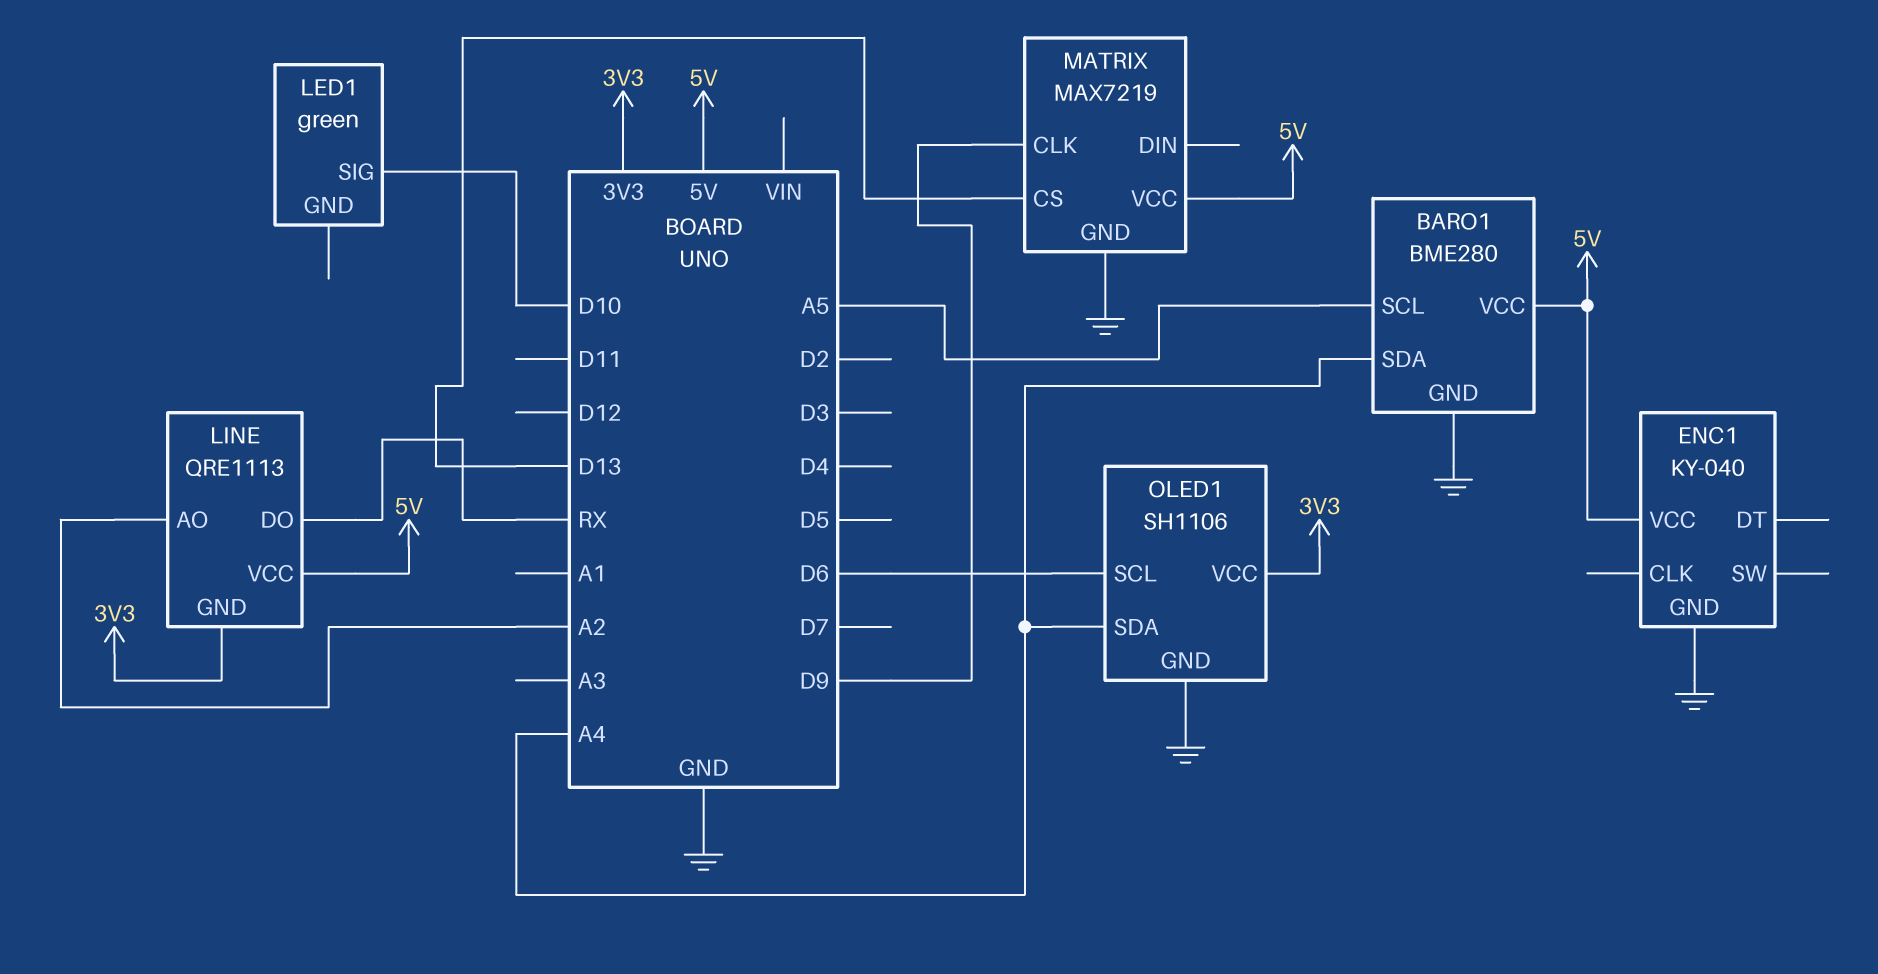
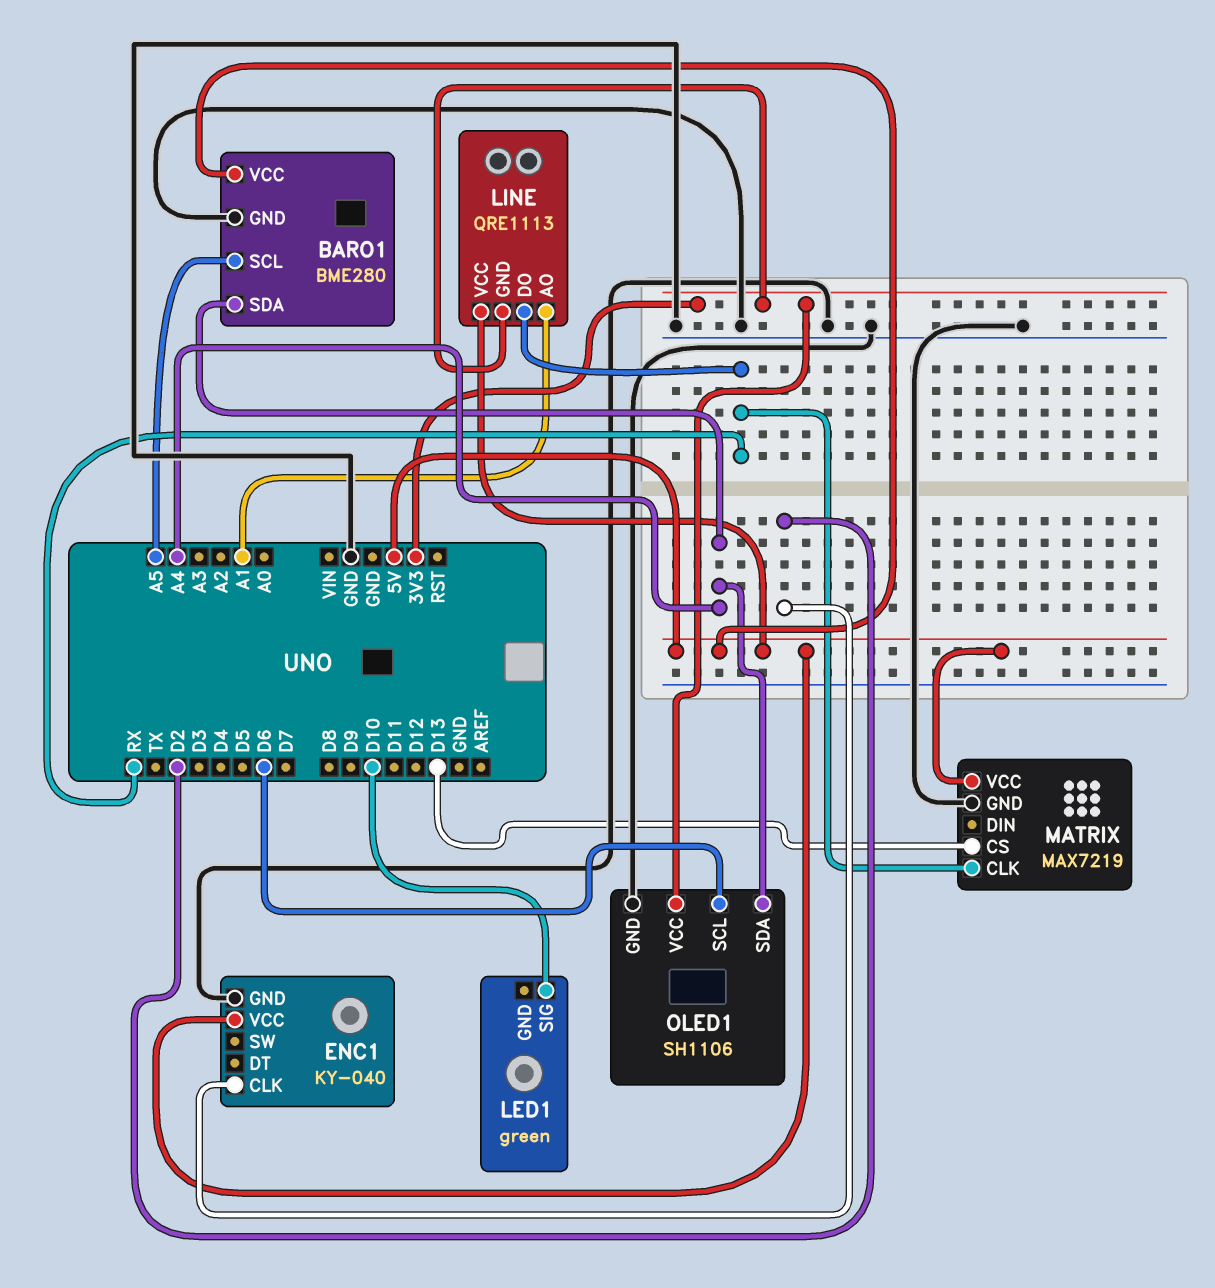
ENC1 pin CLK: none -> D2
LINE pin AO: A2 -> A1
MATRIX pin CLK: D9 -> RX

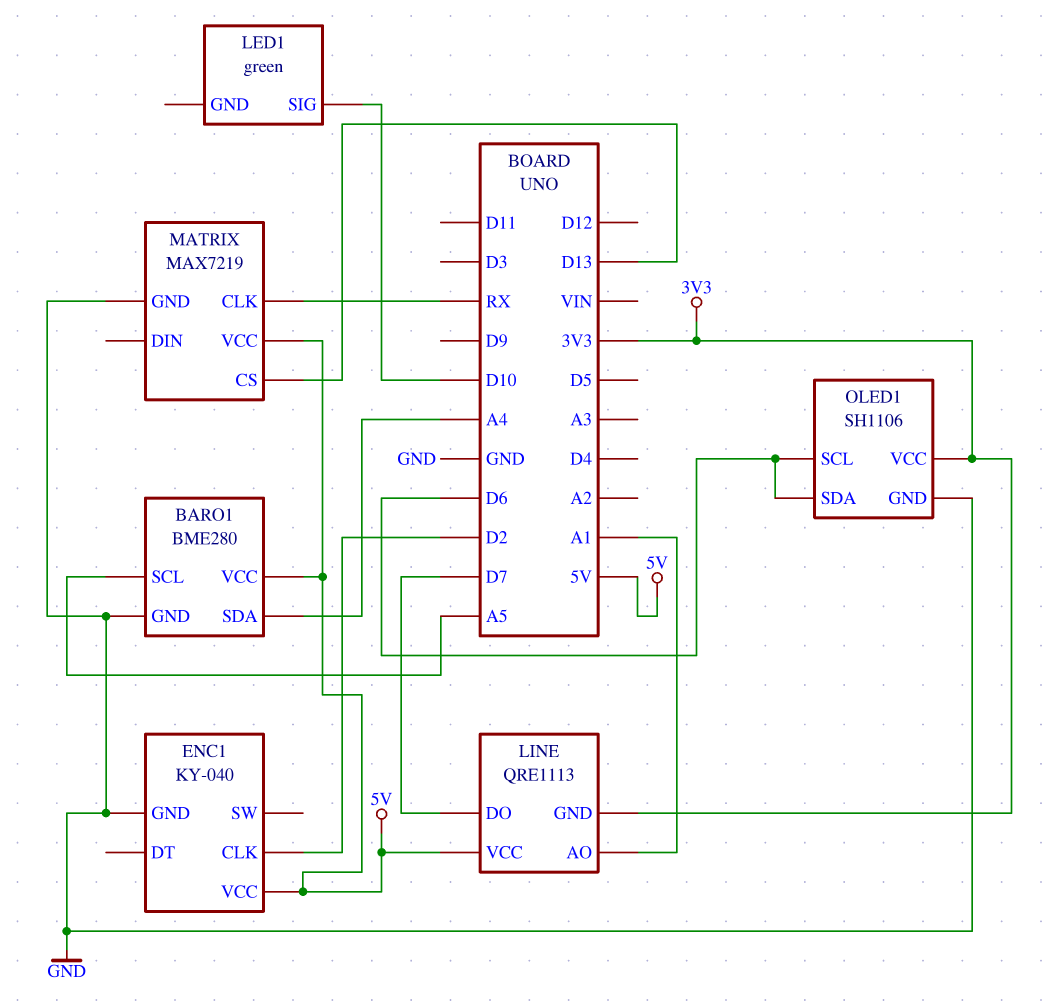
LINE pin DO: RX -> D7
OLED1 pin SDA: A4 -> D6

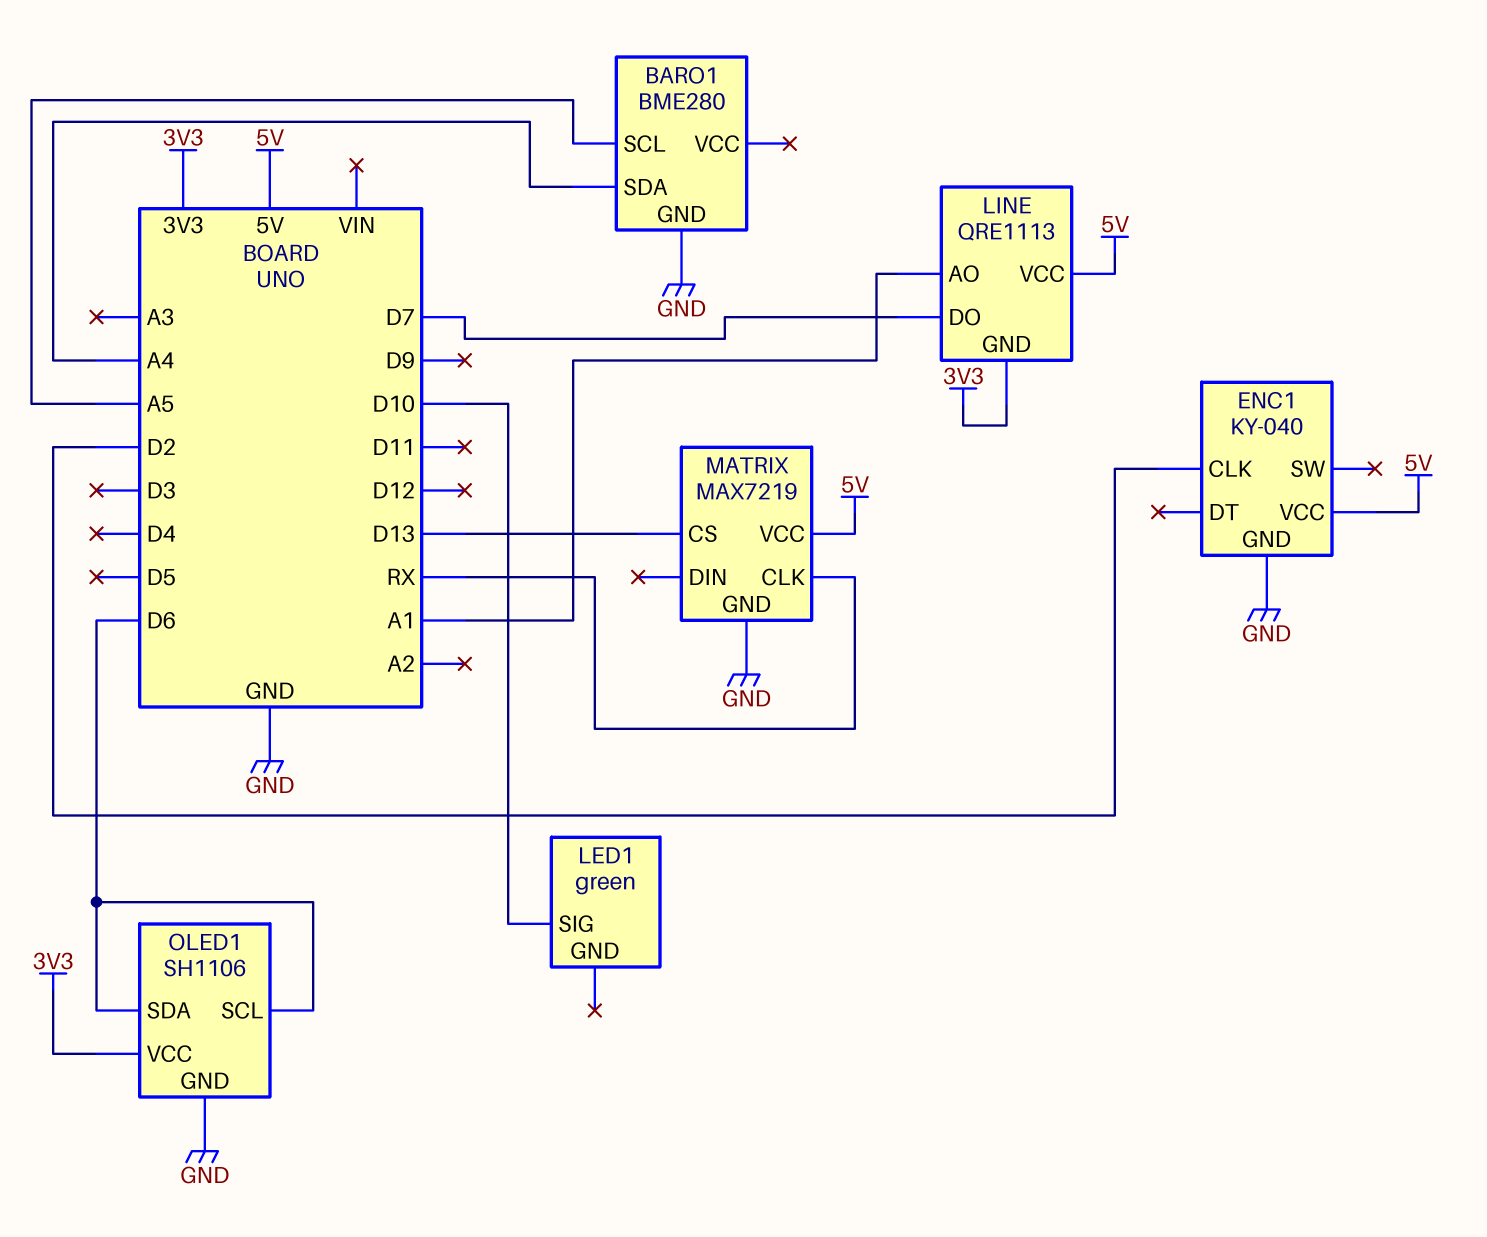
BARO1 pin VCC: 5V -> none

